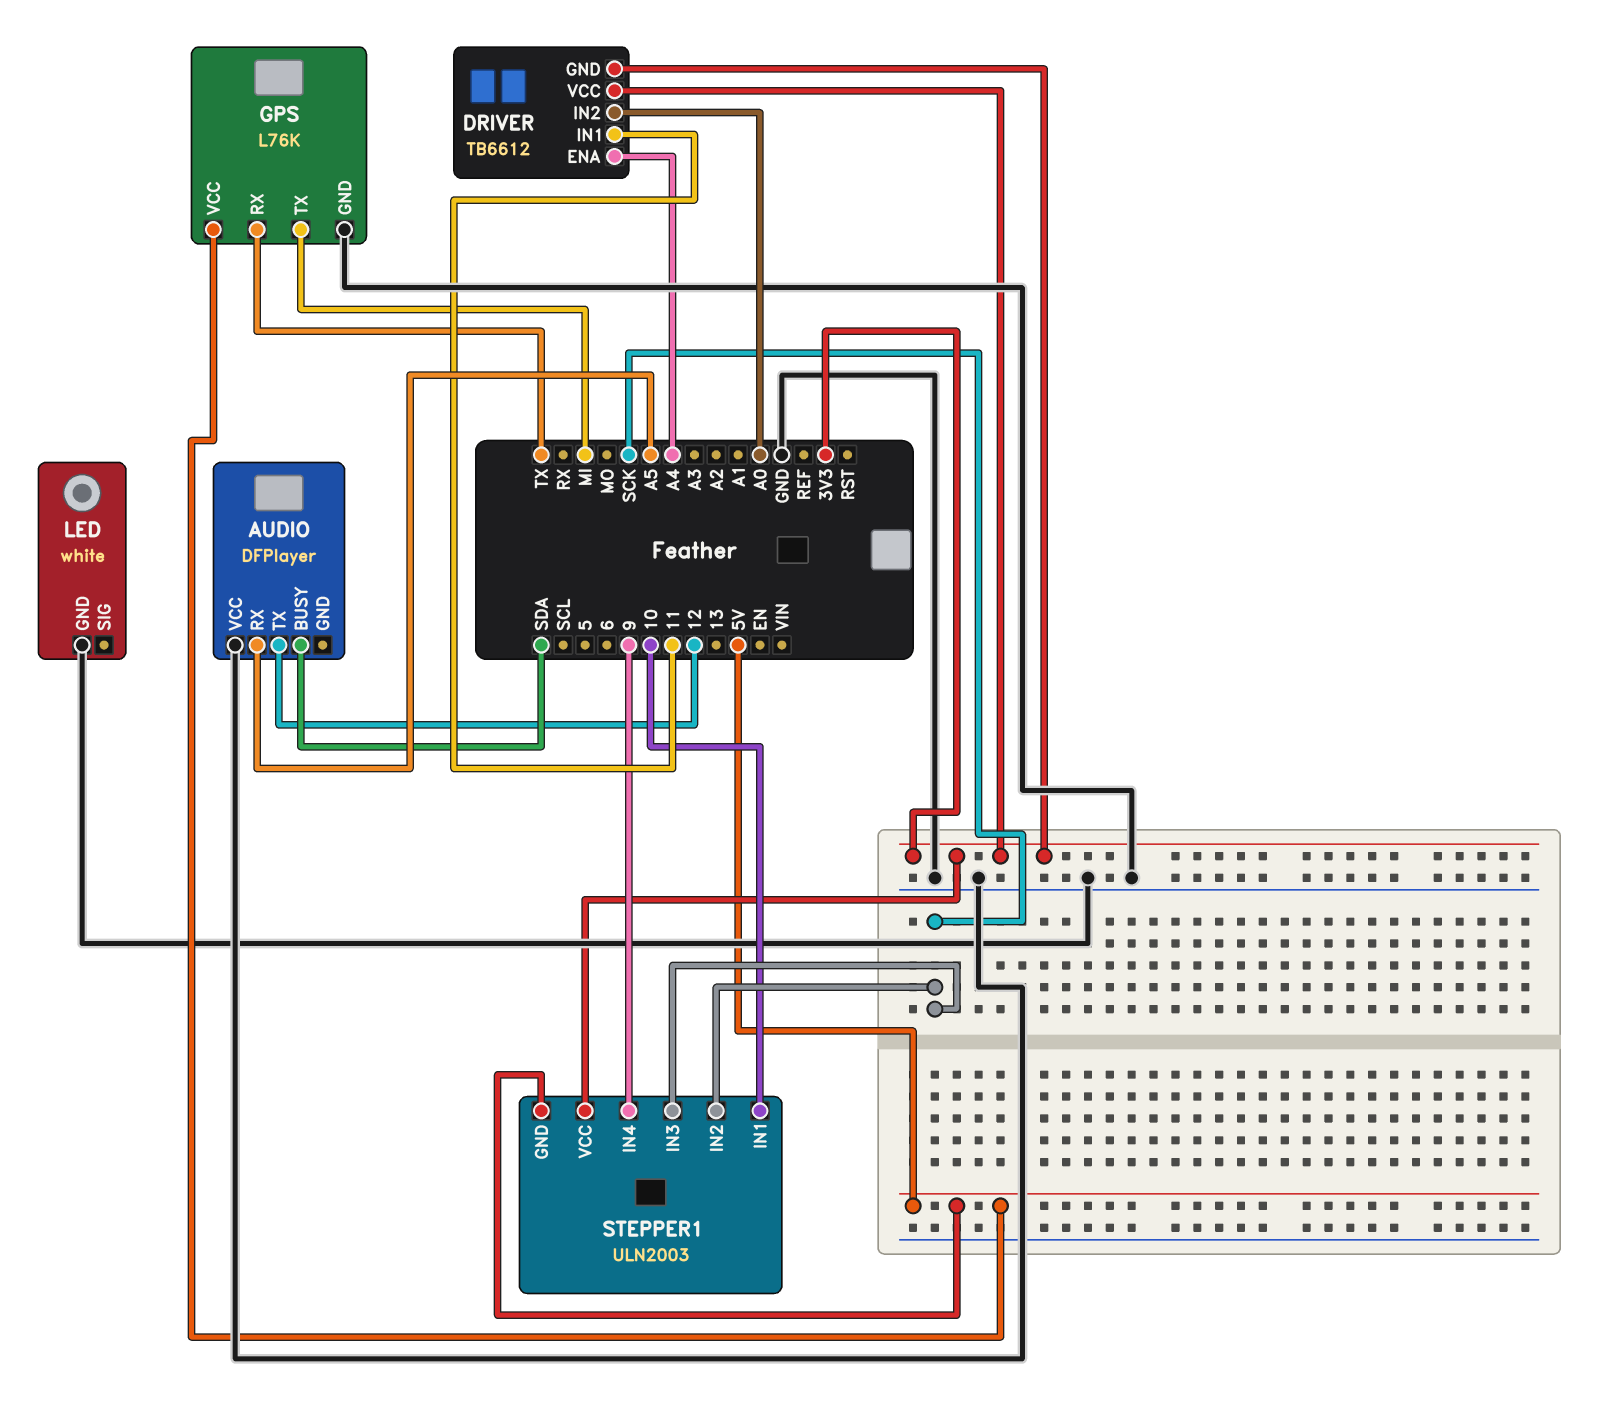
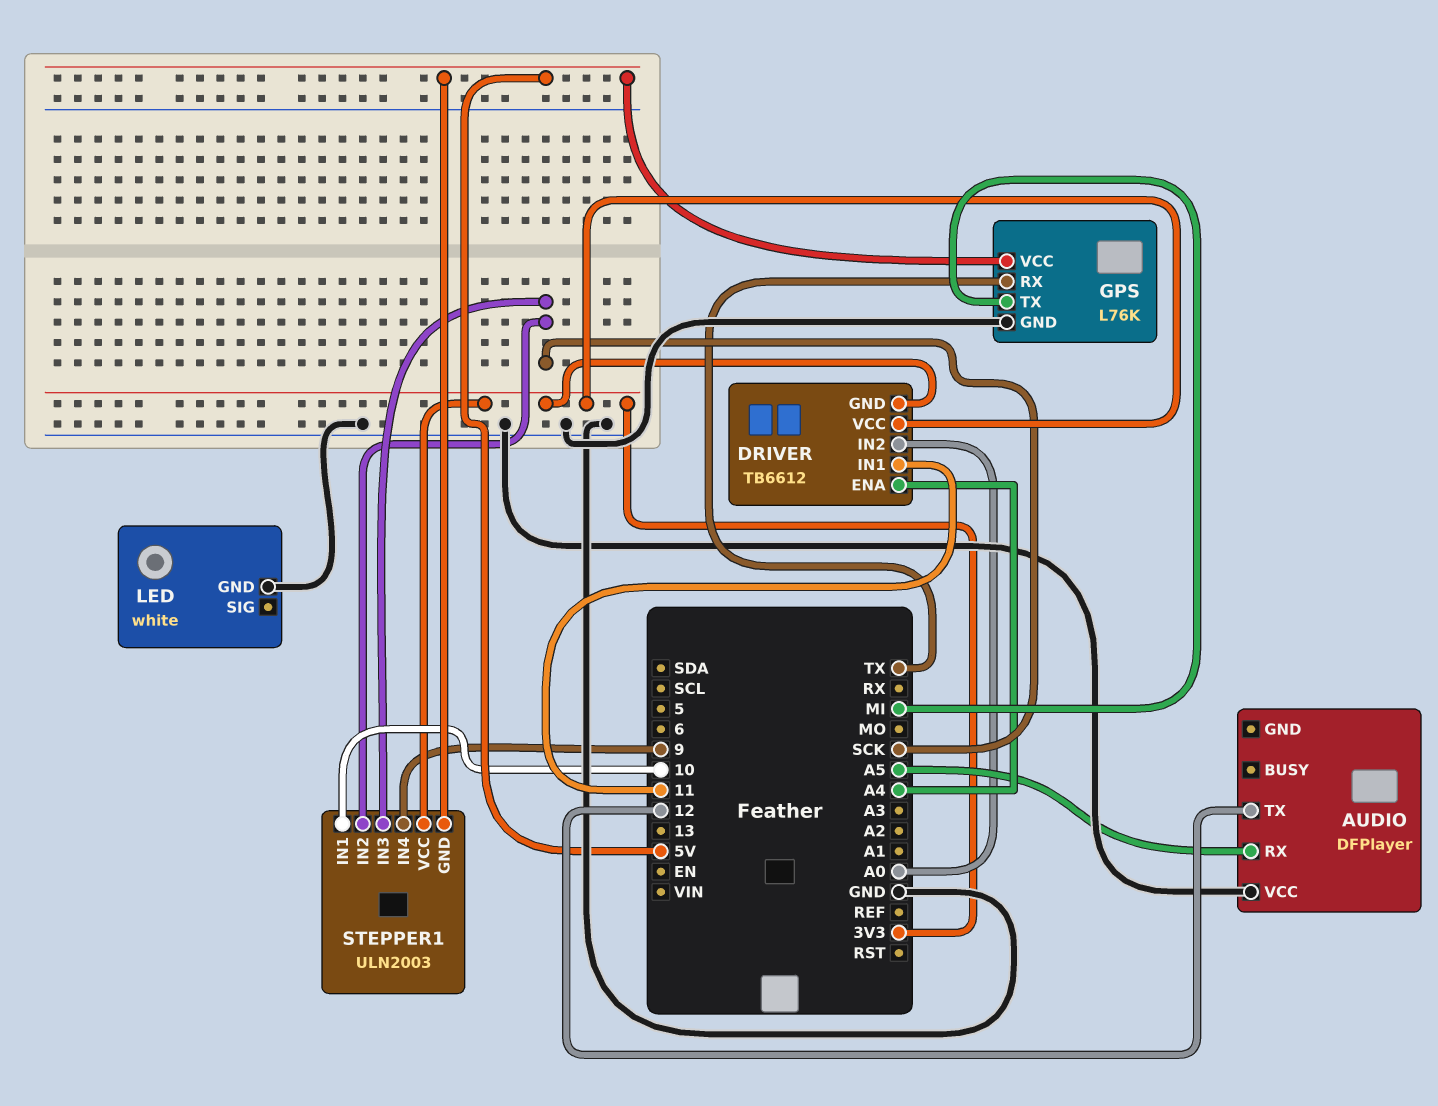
AUDIO pin BUSY: SDA -> none

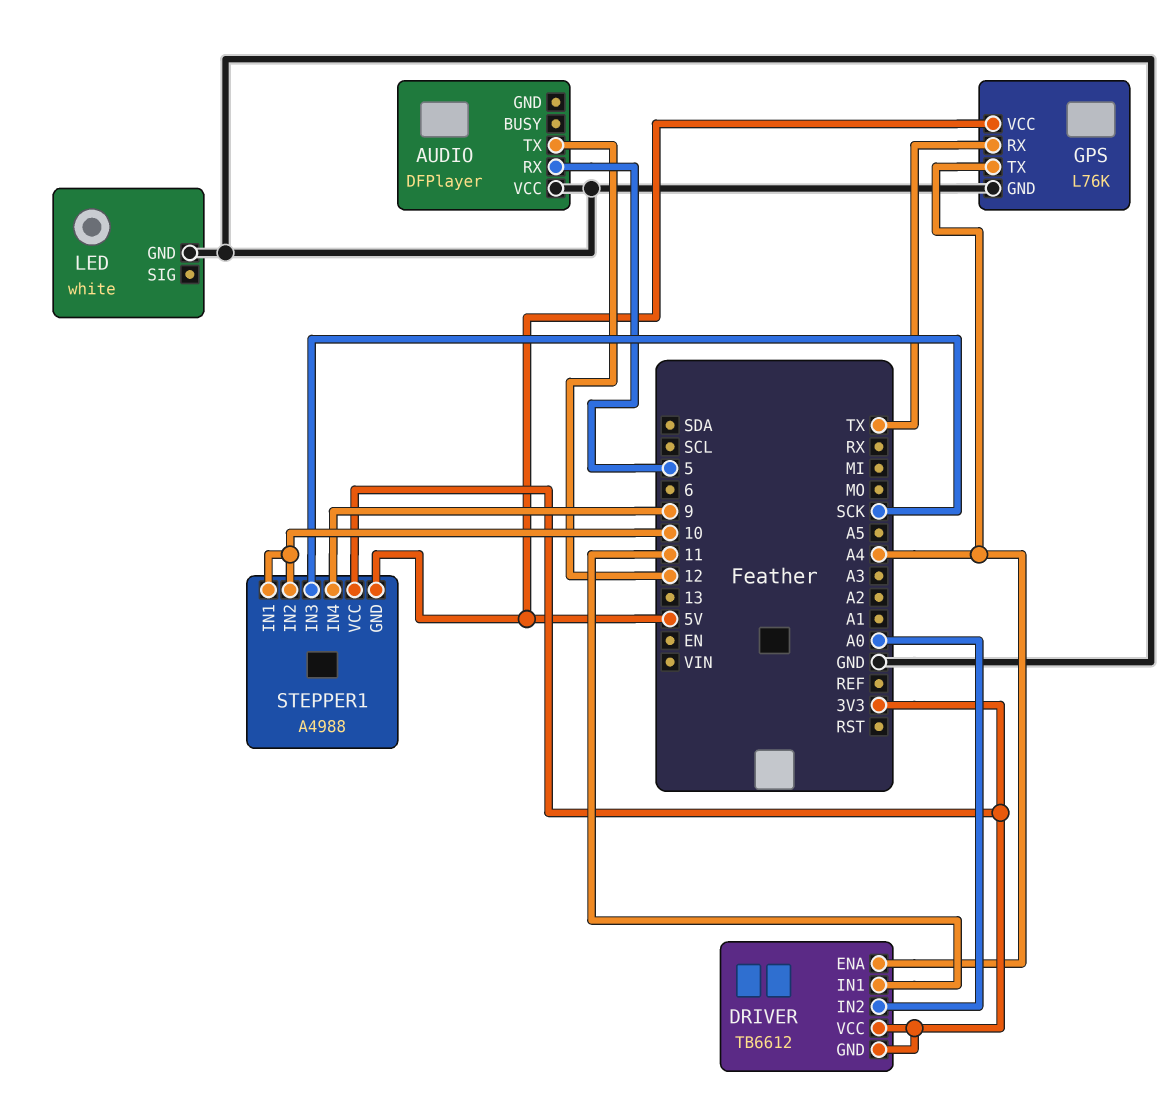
AUDIO pin RX: A5 -> 5
GPS pin TX: MI -> A4
STEPPER1: ULN2003 -> A4988
STEPPER1 pin IN2: SCK -> 10

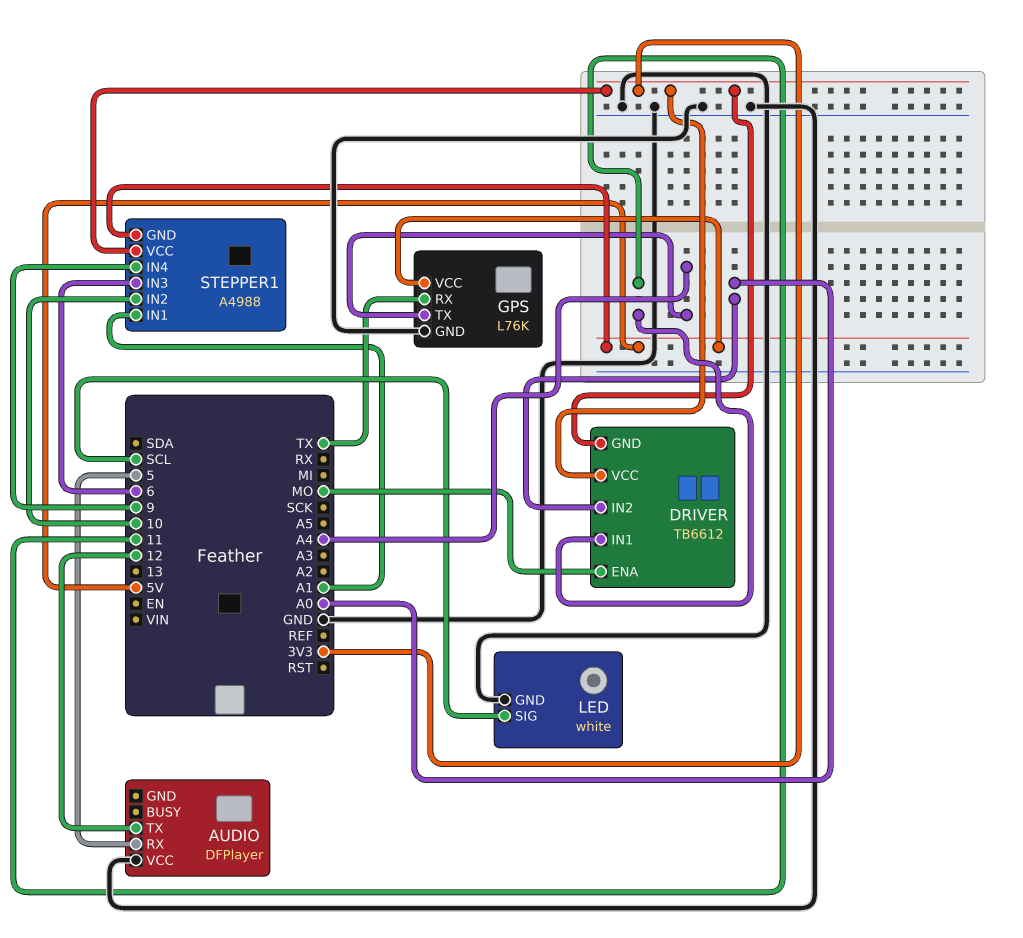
DRIVER pin ENA: A4 -> MO
LED pin SIG: none -> SCL
STEPPER1 pin IN1: 10 -> A1
STEPPER1 pin IN3: SCK -> 6

